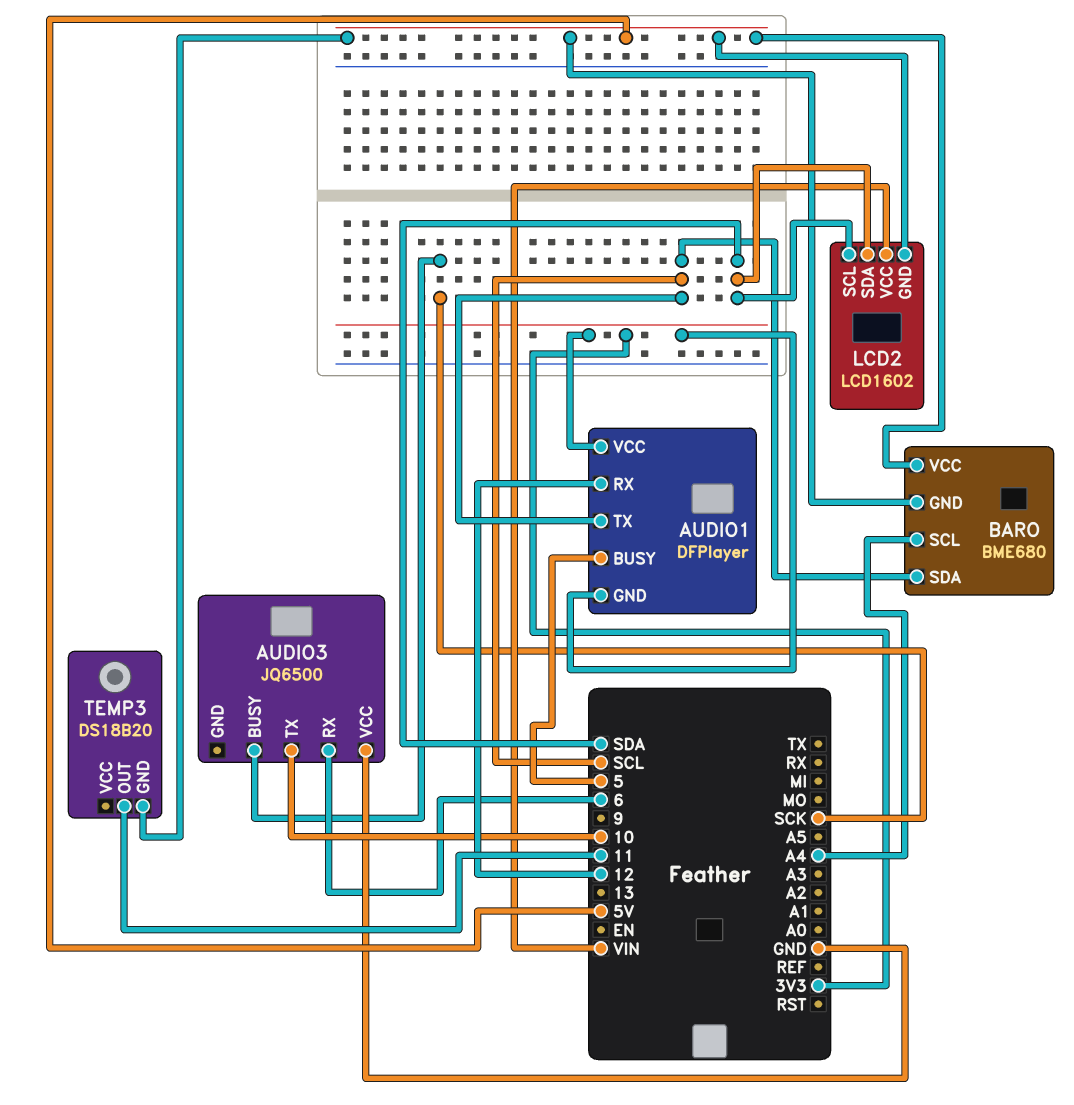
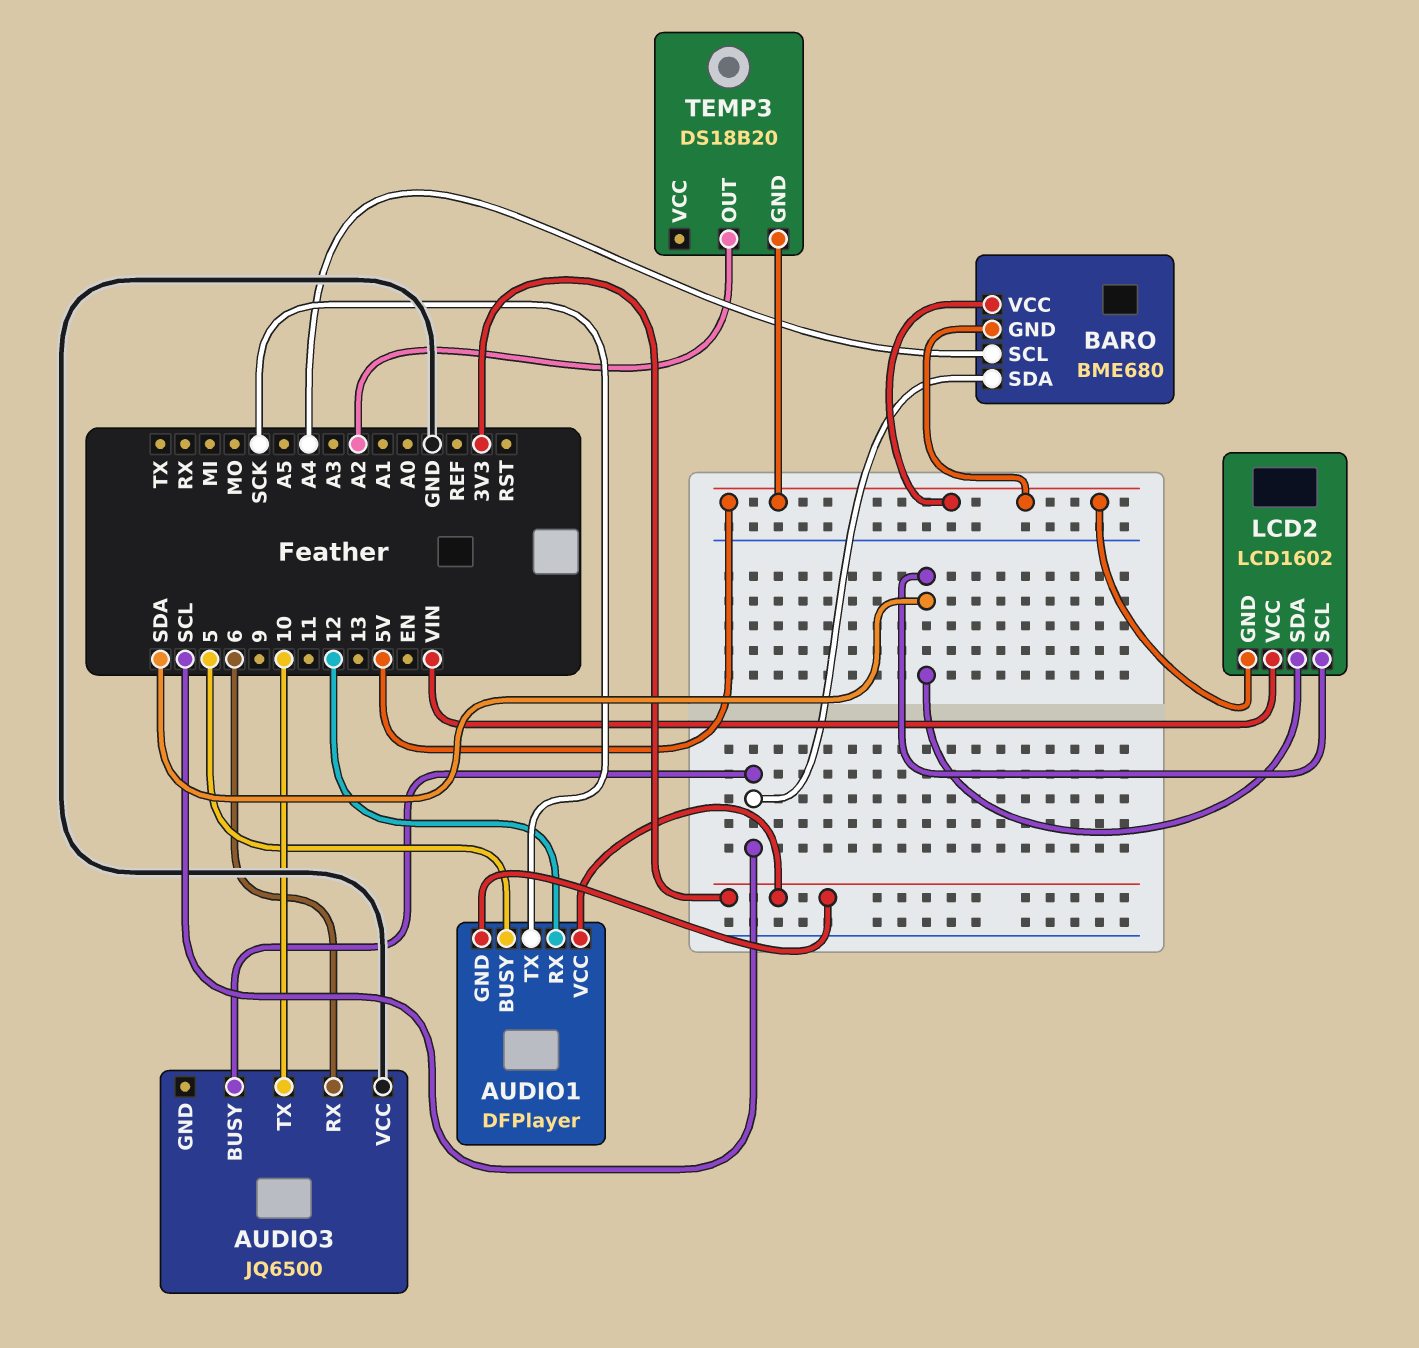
AUDIO1 pin TX: SCL -> SCK
AUDIO3 pin BUSY: SCK -> SCL
TEMP3 pin OUT: 11 -> A2

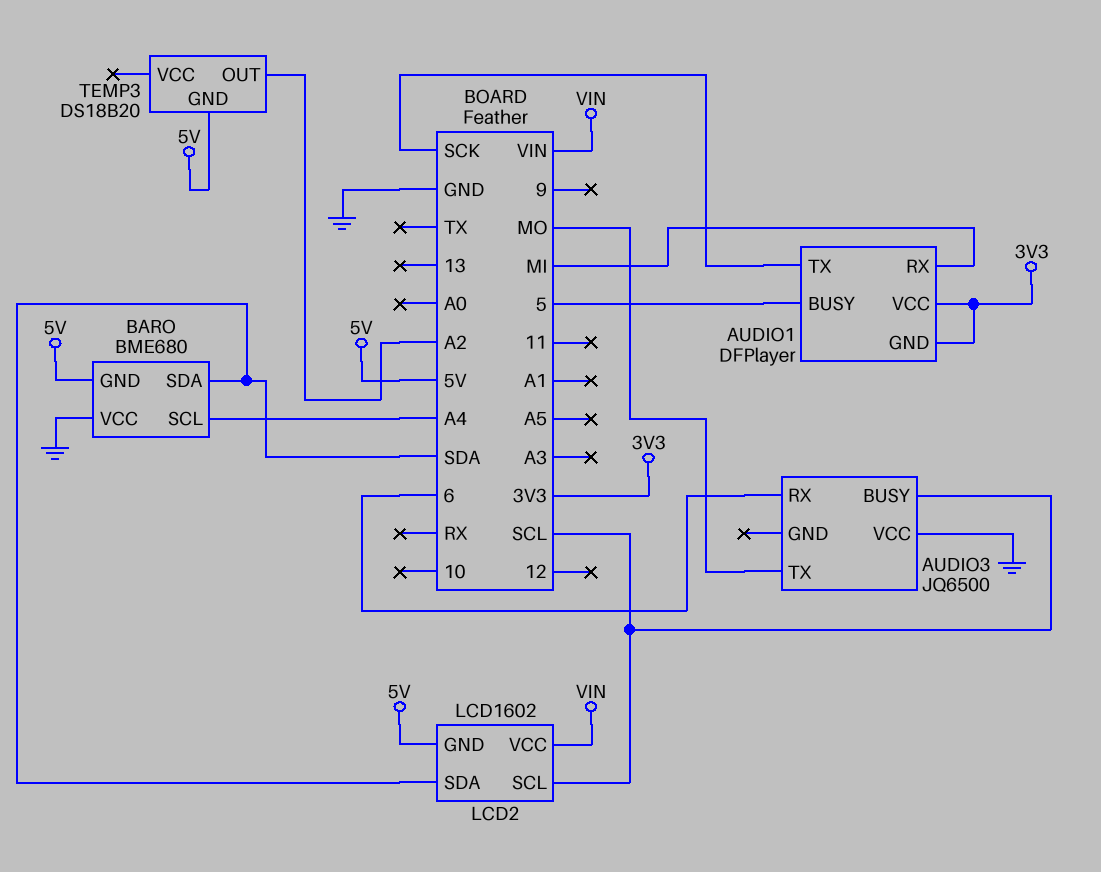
AUDIO1 pin RX: 12 -> MI
AUDIO3 pin TX: 10 -> MO
BARO pin SDA: SCL -> SDA
BARO pin VCC: 5V -> GND
LCD2 pin SCL: SDA -> SCL

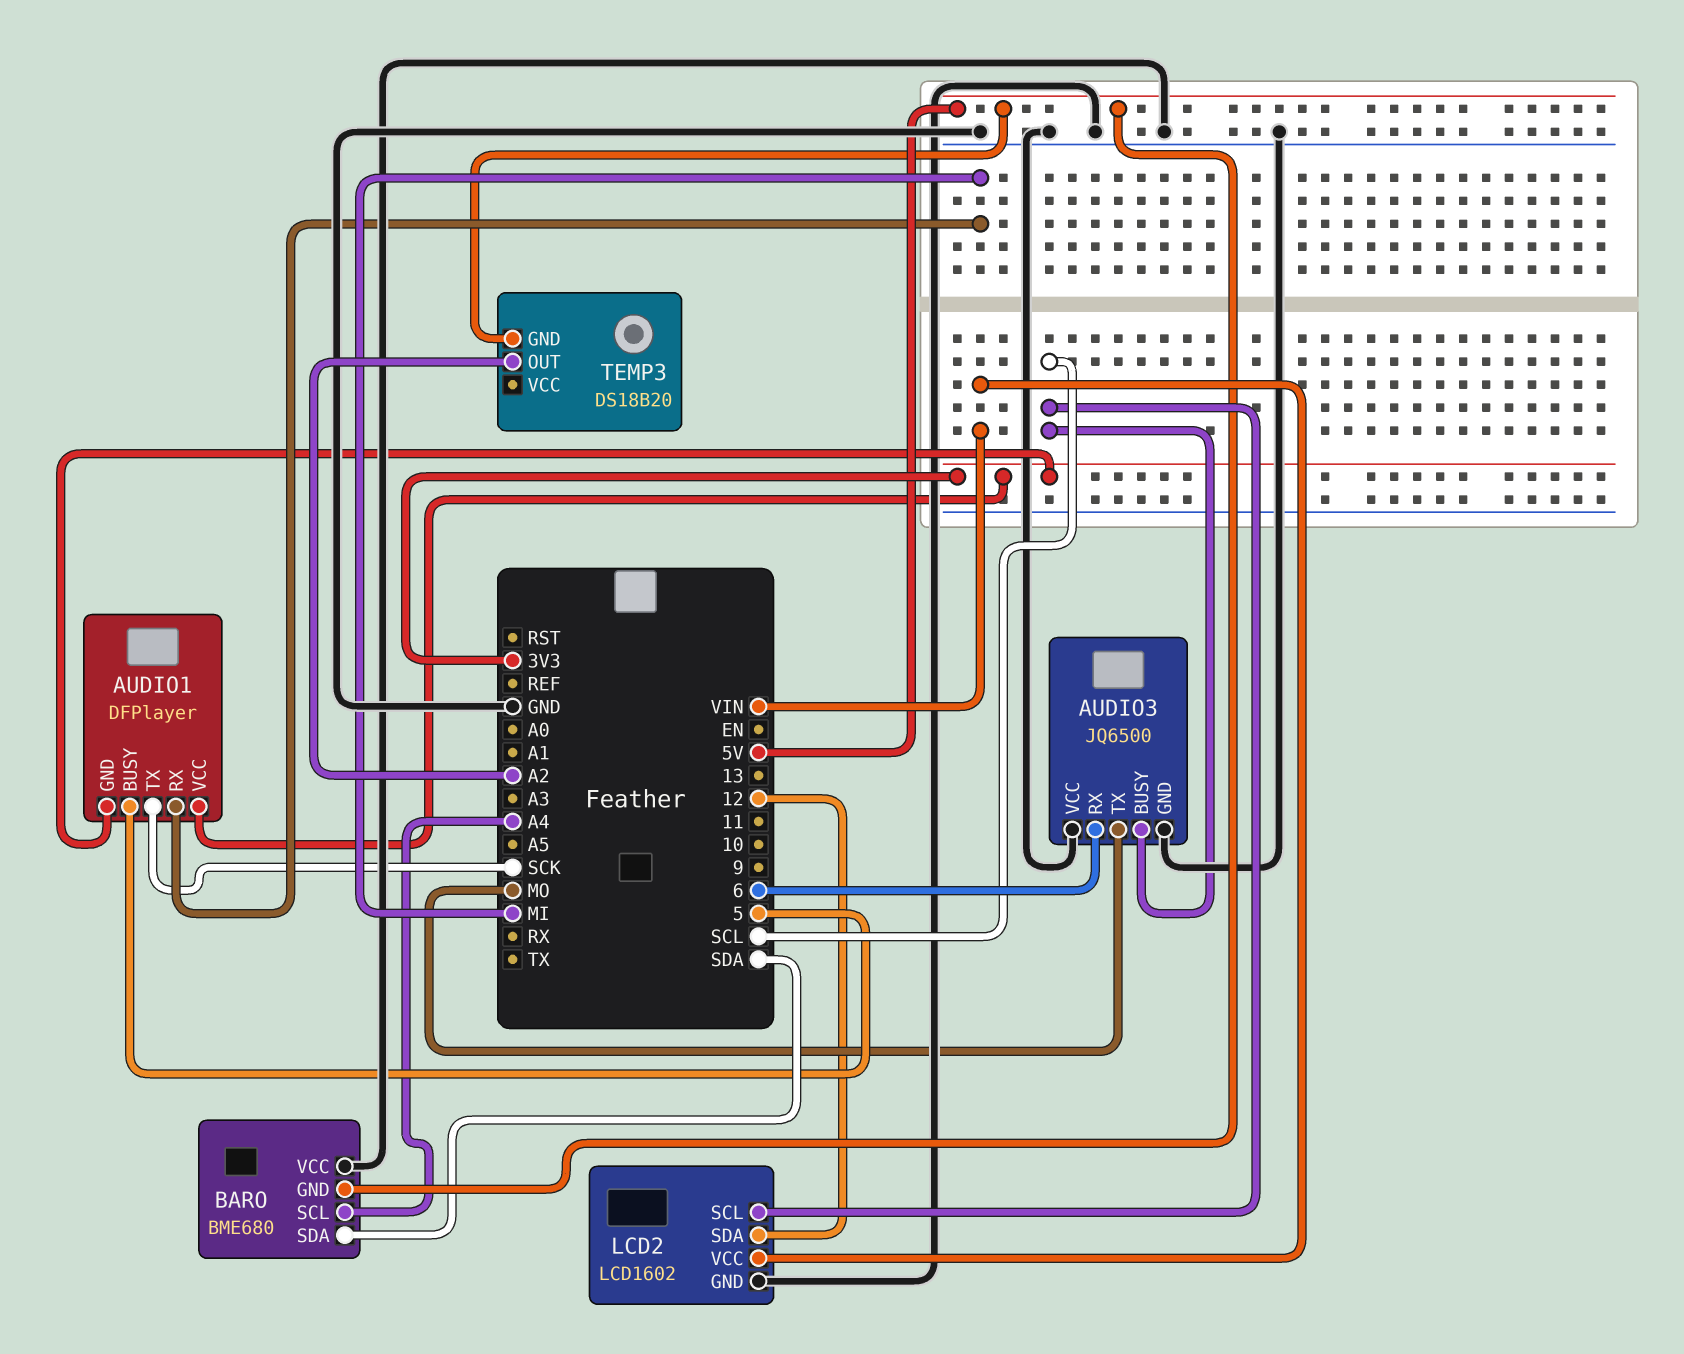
AUDIO3 pin GND: none -> GND
LCD2 pin GND: 5V -> GND
LCD2 pin SDA: SDA -> 12

